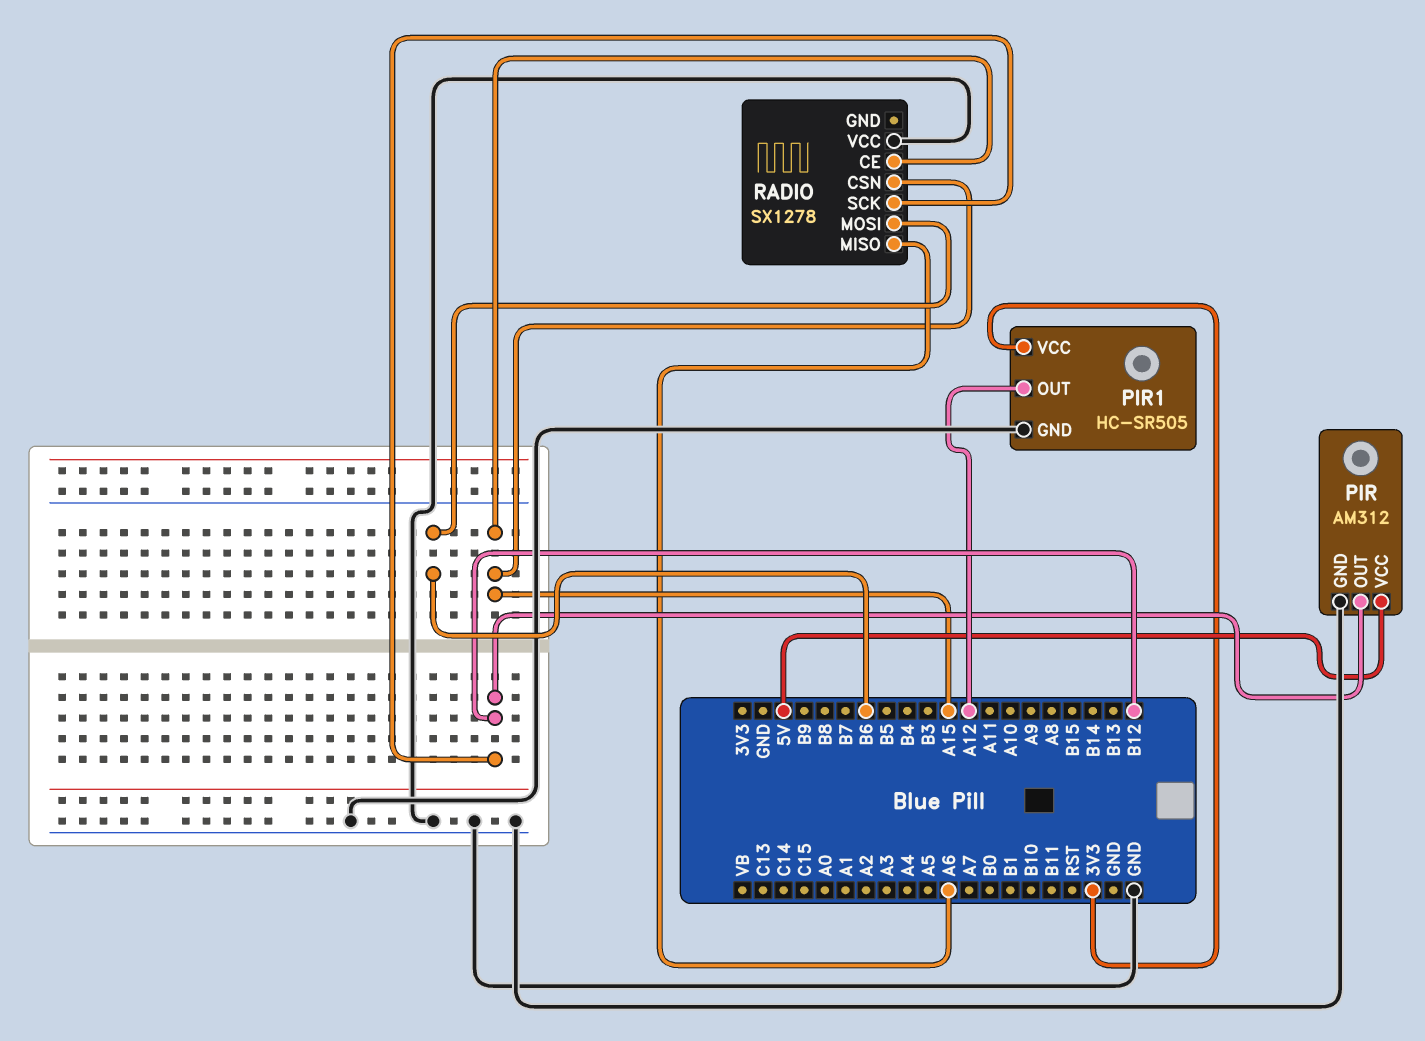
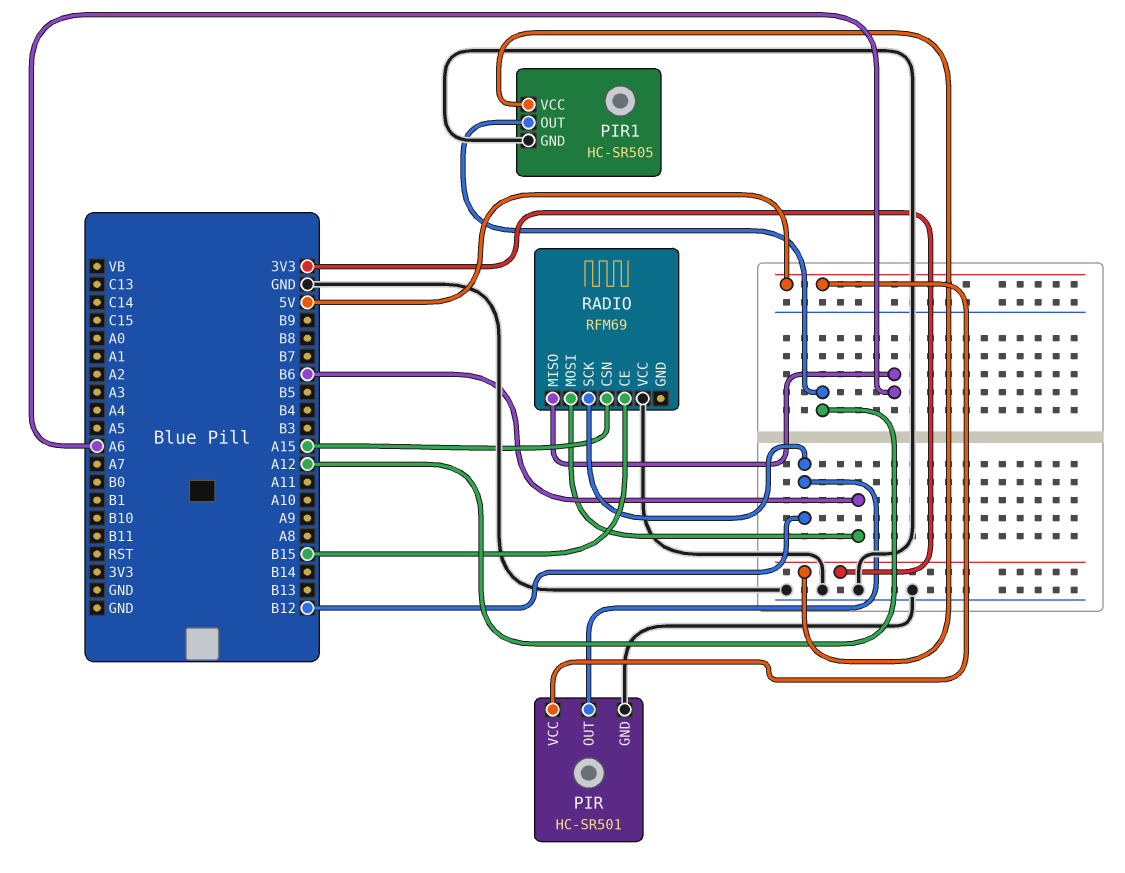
PIR: AM312 -> HC-SR501
RADIO: SX1278 -> RFM69
RADIO pin CE: A15 -> B15

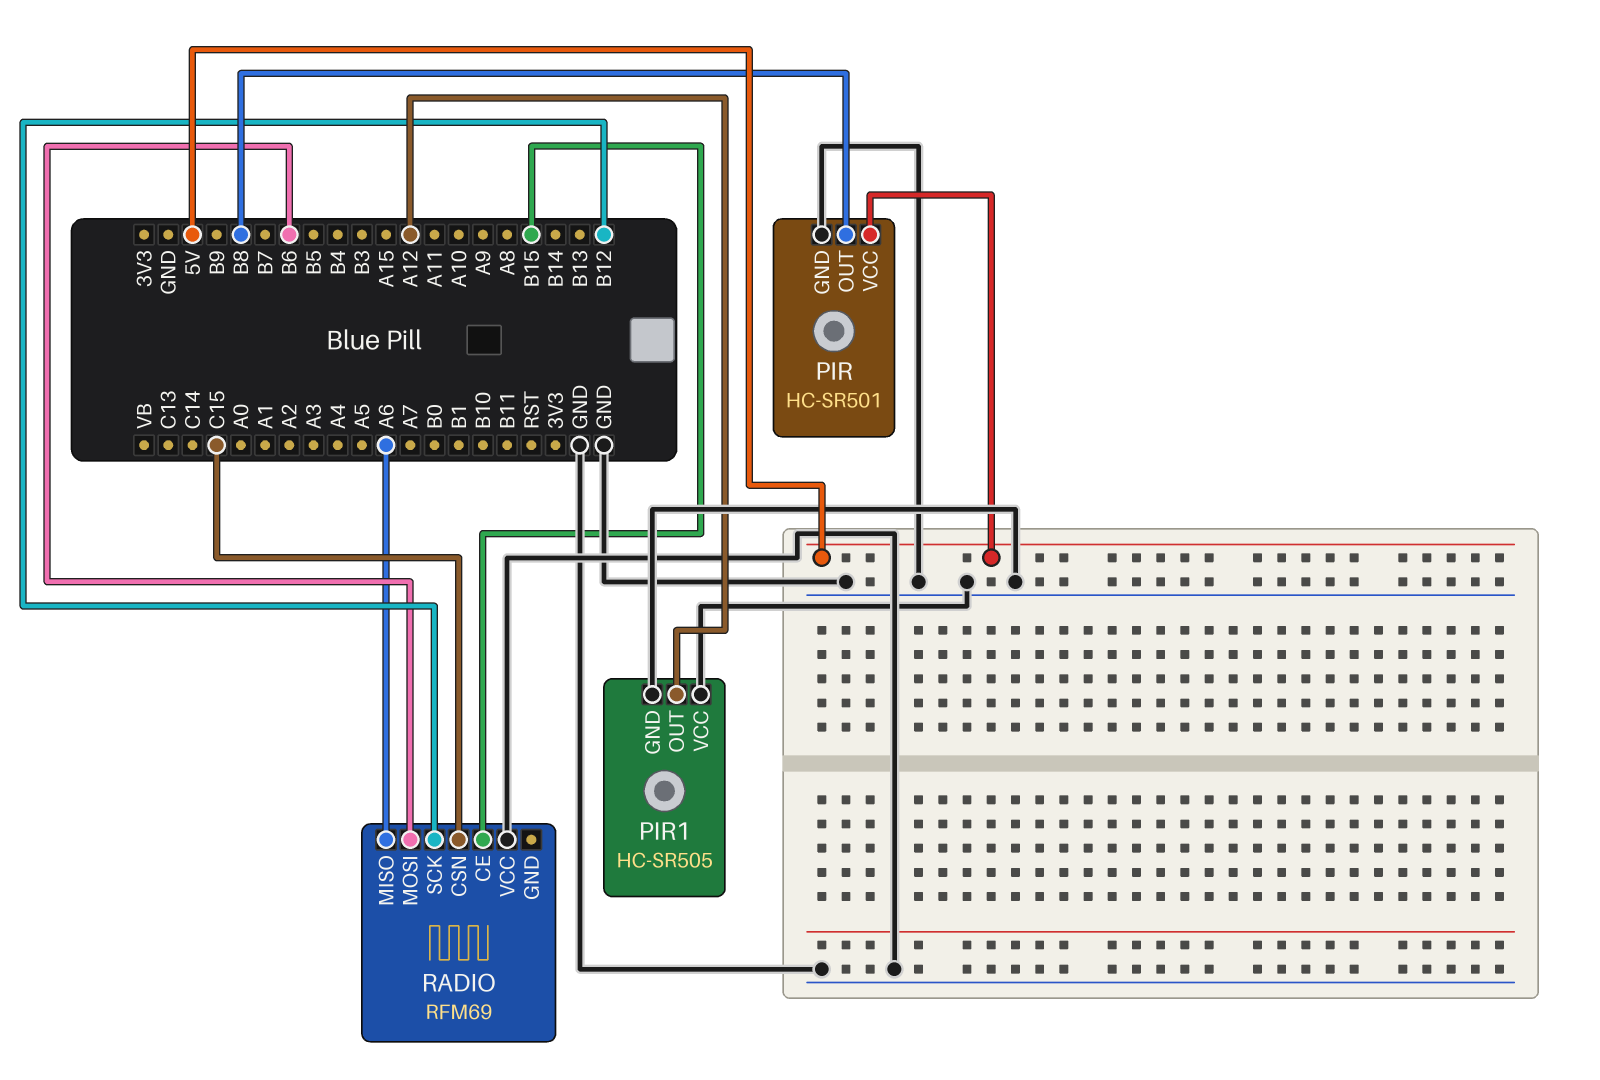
PIR pin OUT: B12 -> B8
PIR1 pin VCC: 3V3 -> GND
RADIO pin CSN: A15 -> C15

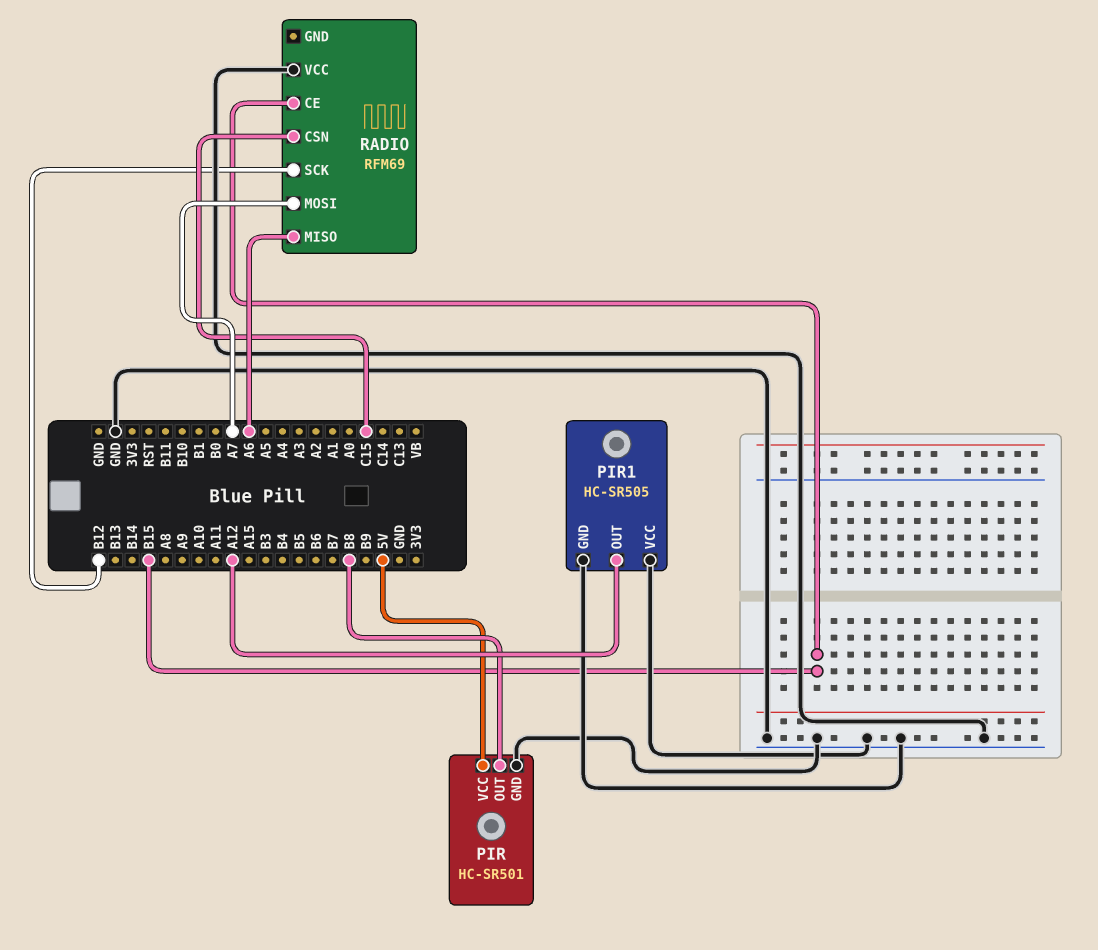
RADIO pin MOSI: B6 -> A7

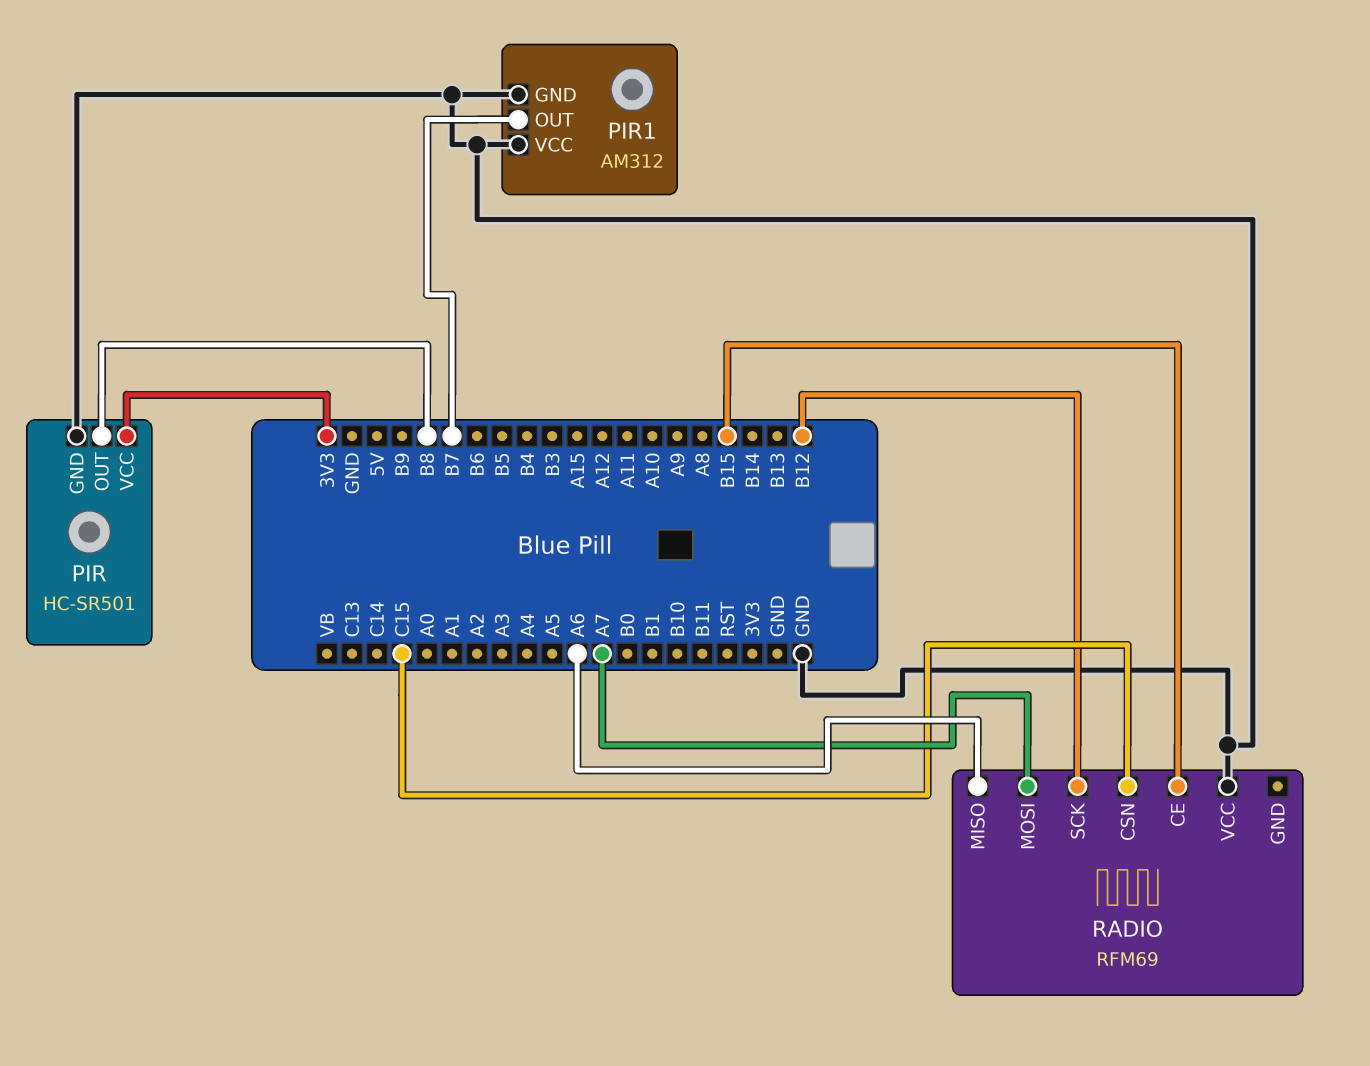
PIR pin VCC: 5V -> 3V3
PIR1: HC-SR505 -> AM312
PIR1 pin OUT: A12 -> B7

